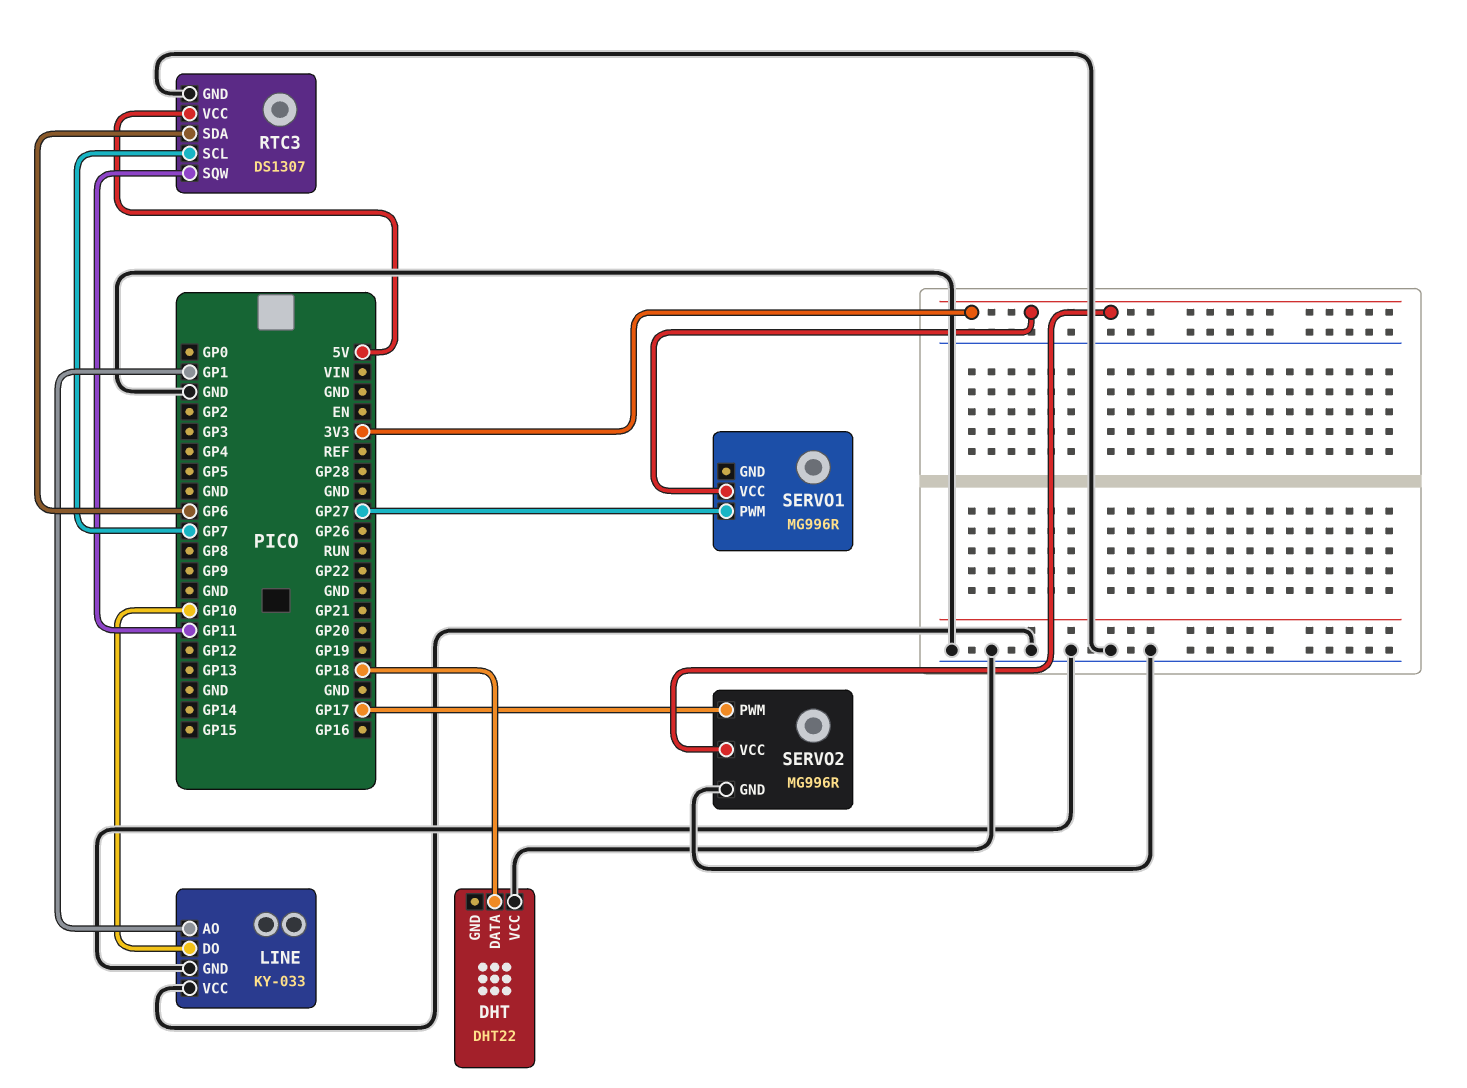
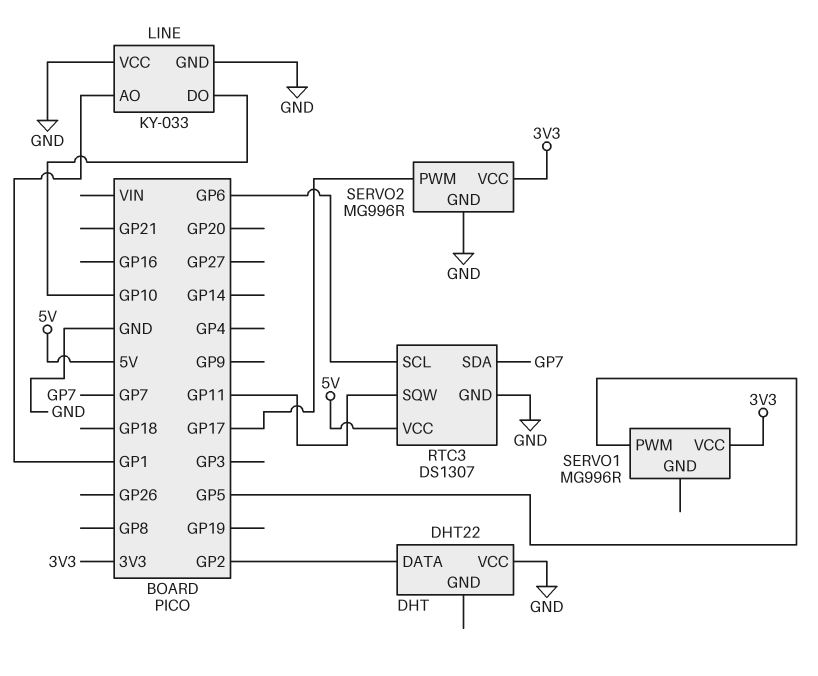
DHT pin DATA: GP18 -> GP2
RTC3 pin SCL: GP7 -> GP6
RTC3 pin SDA: GP6 -> GP7
SERVO1 pin PWM: GP27 -> GP5

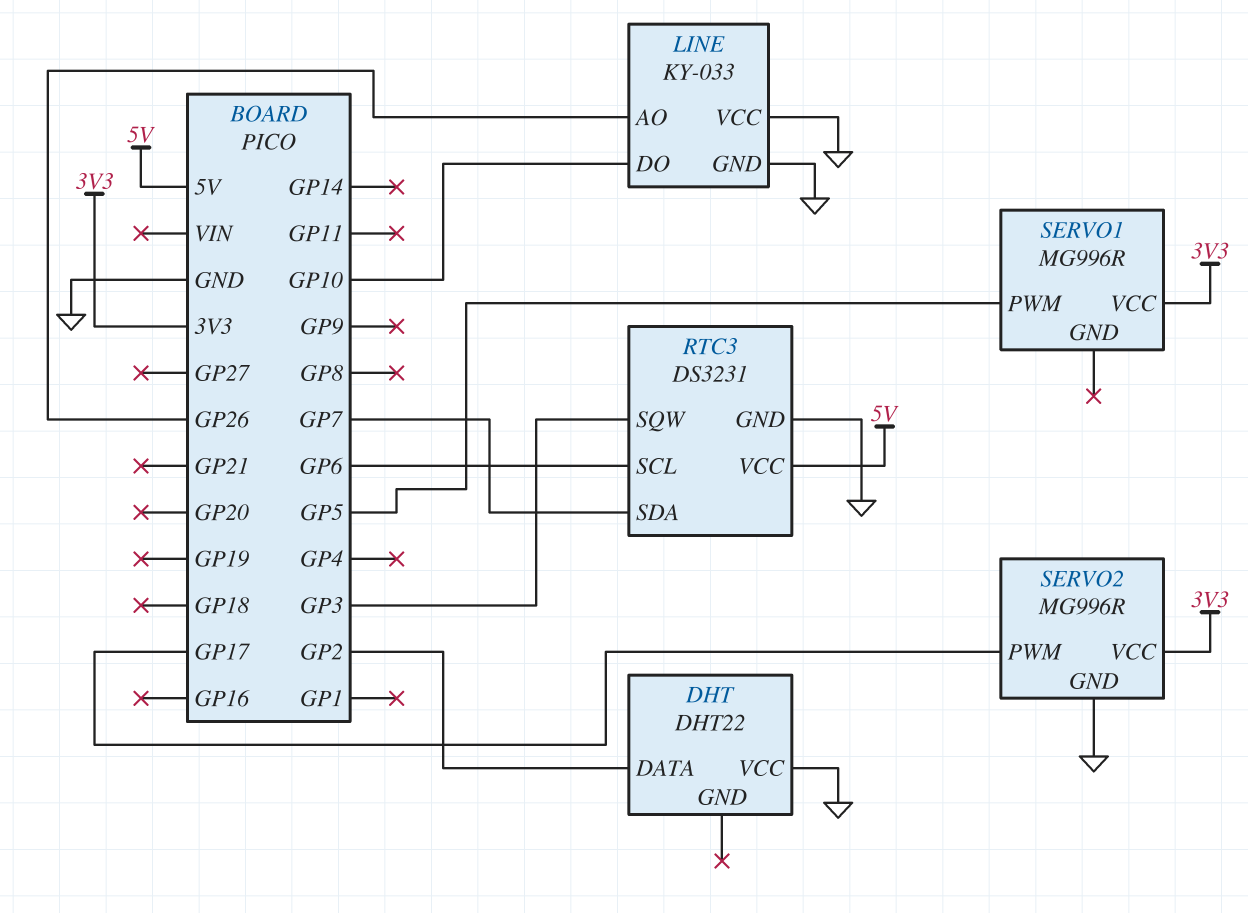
LINE pin AO: GP1 -> GP26
RTC3: DS1307 -> DS3231
RTC3 pin SQW: GP11 -> GP3

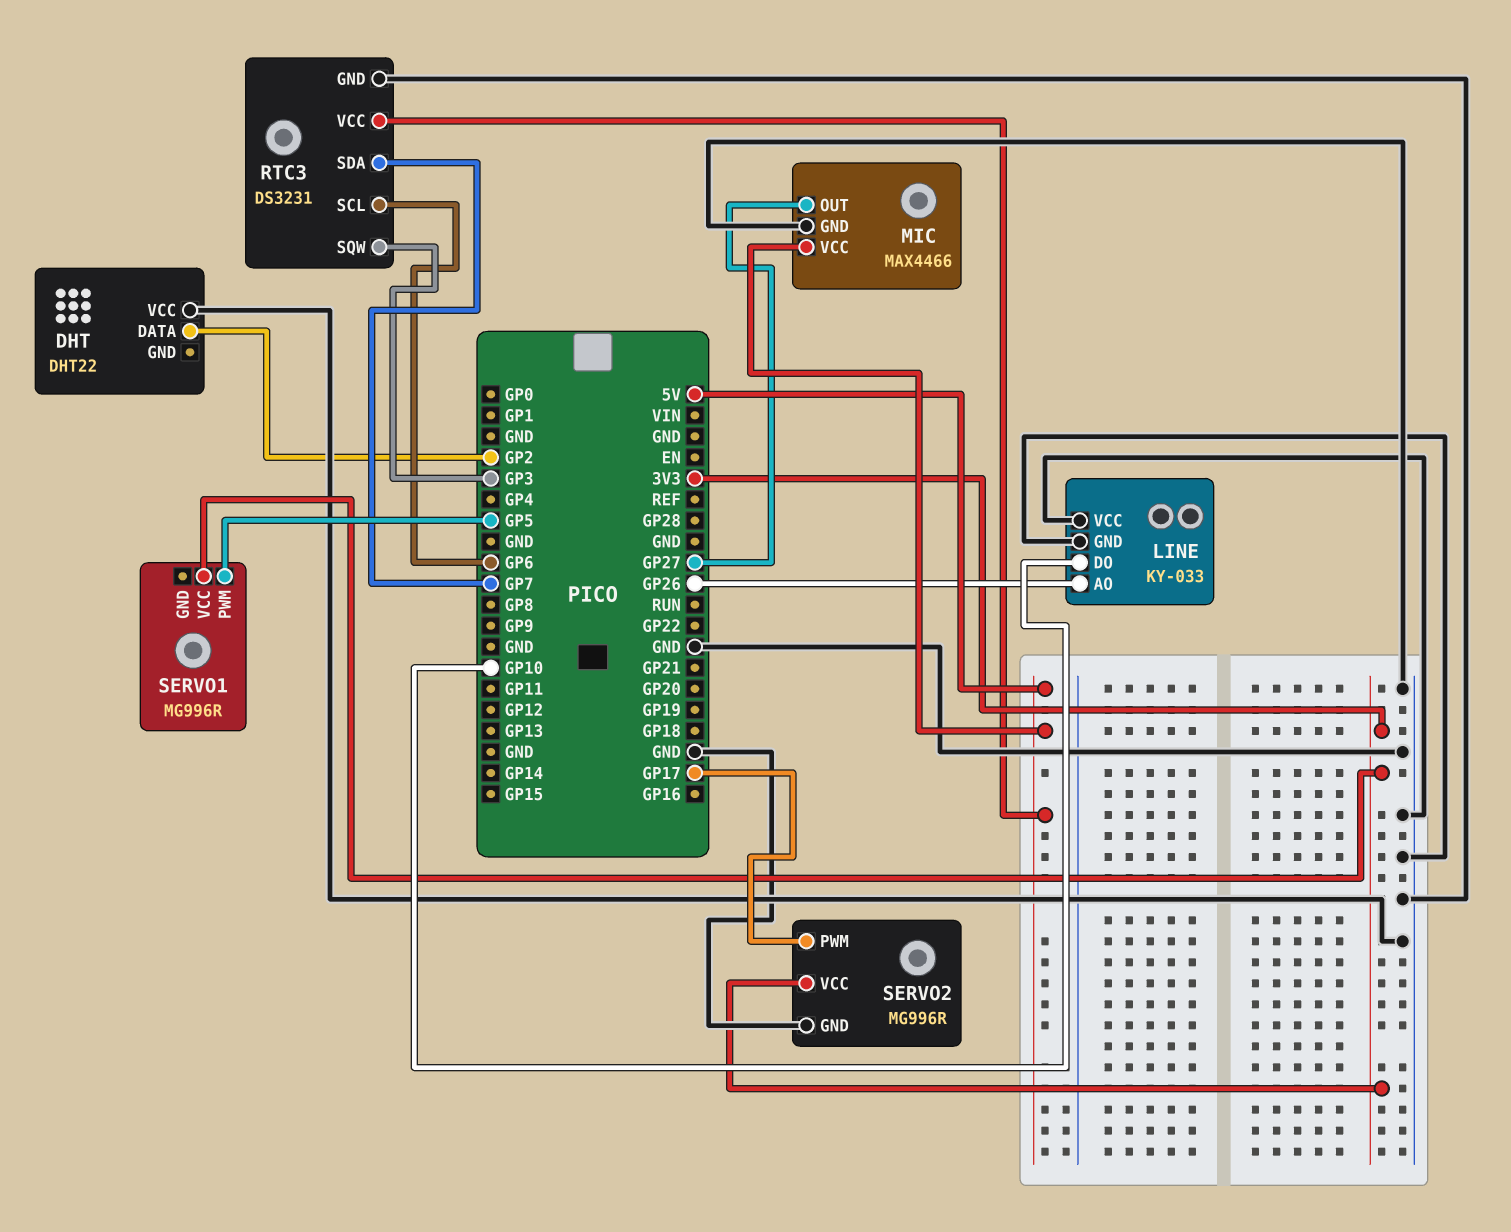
MIC: none -> MAX4466
MIC pin GND: none -> GND
MIC pin OUT: none -> GP27
MIC pin VCC: none -> 5V

